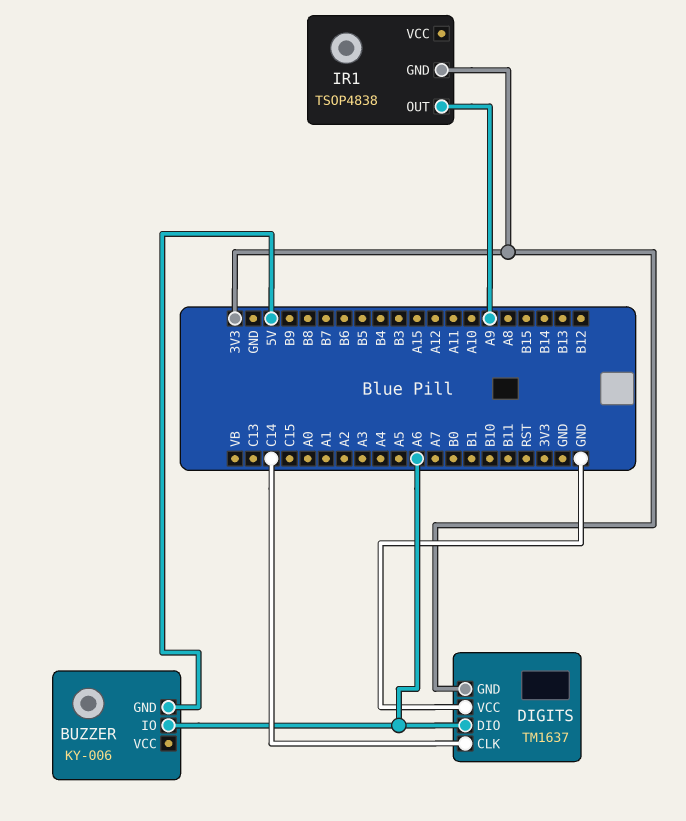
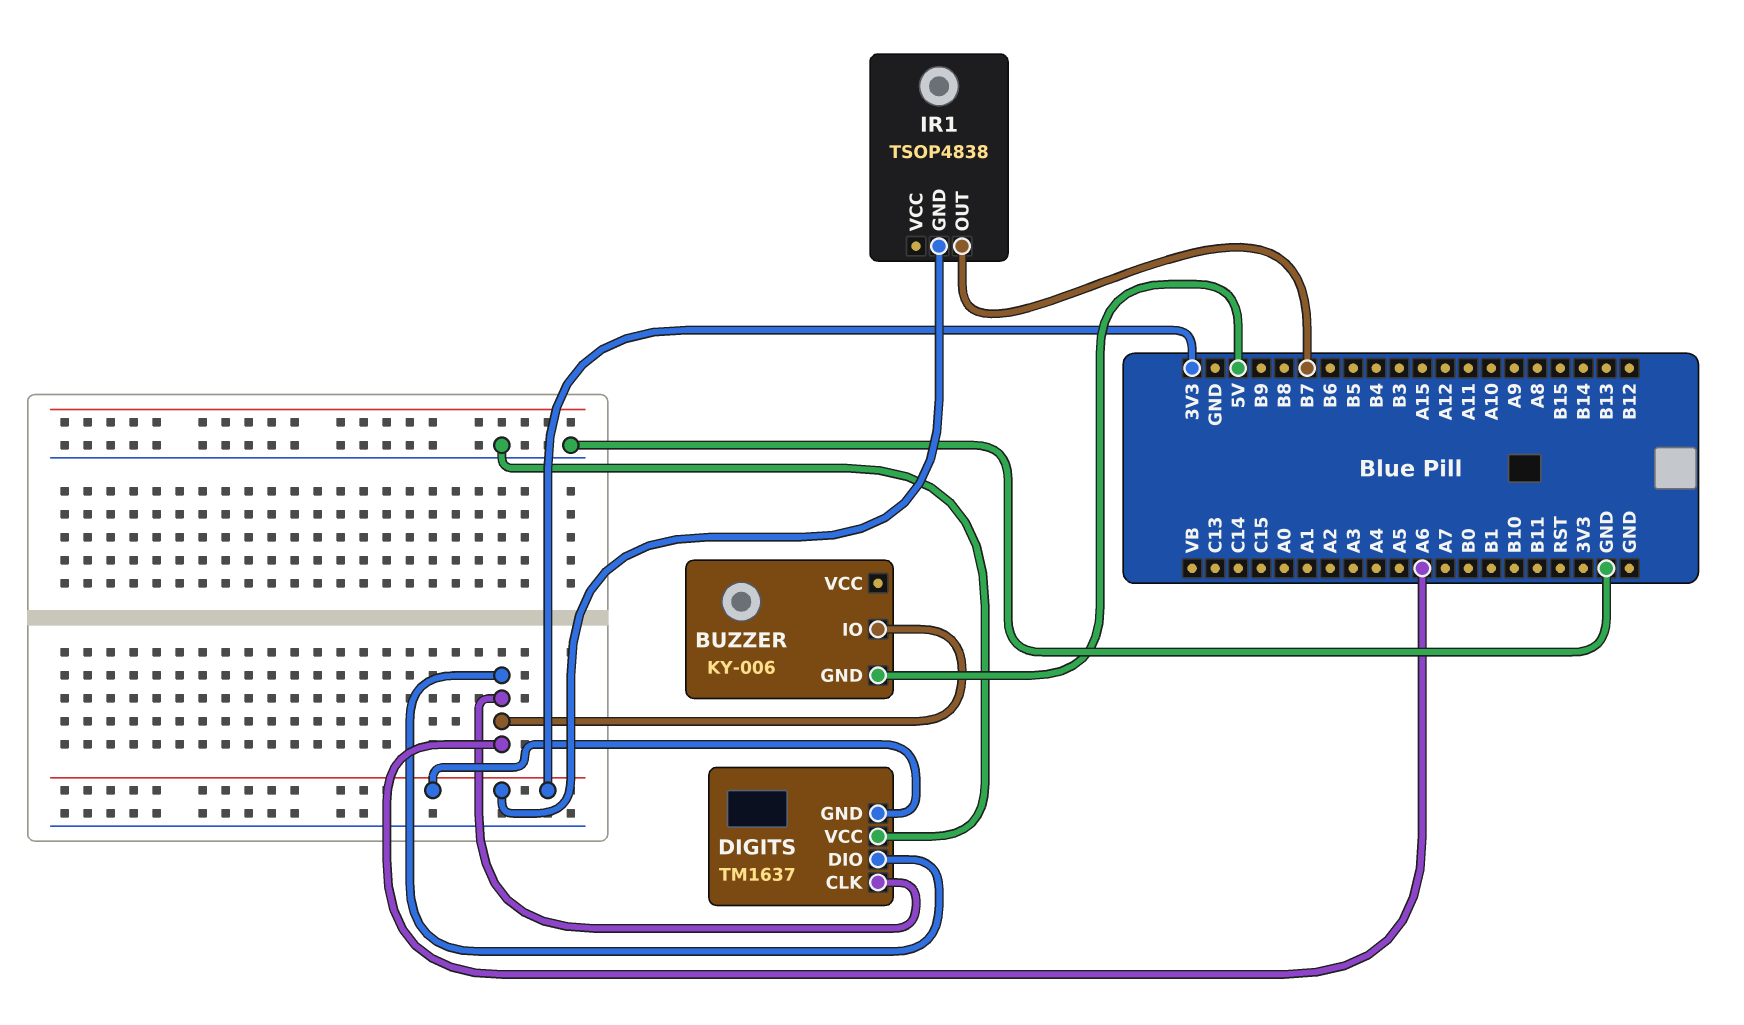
DIGITS pin CLK: C14 -> A6
IR1 pin OUT: A9 -> B7

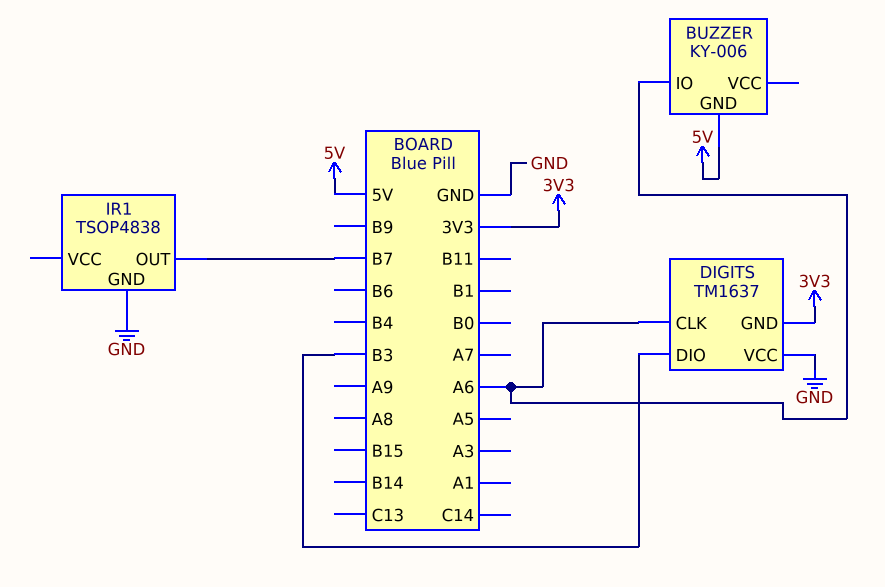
DIGITS pin DIO: A6 -> B3
IR1 pin GND: 3V3 -> GND

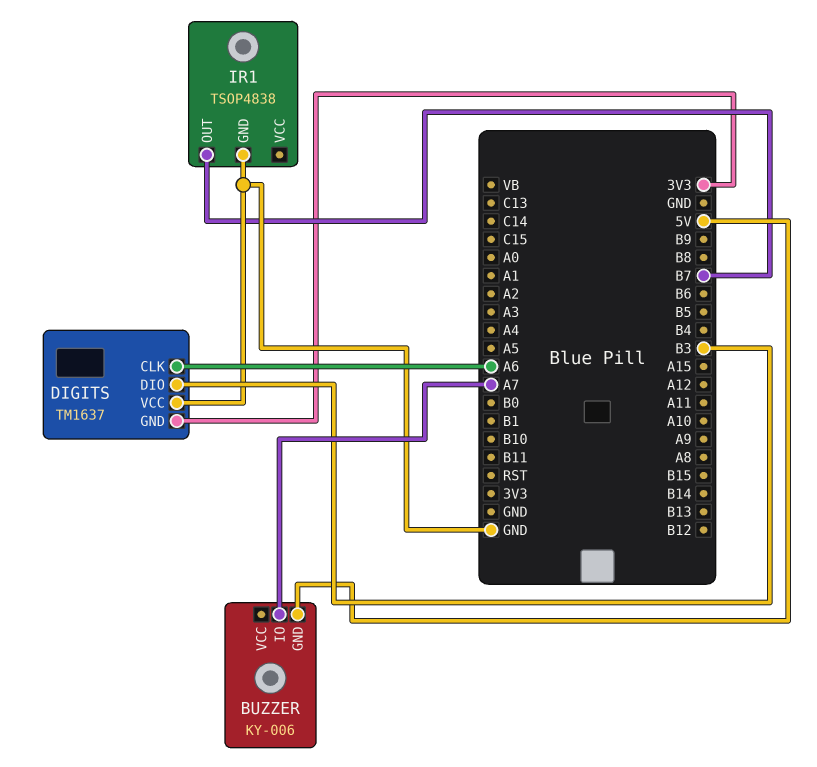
BUZZER pin IO: A6 -> A7

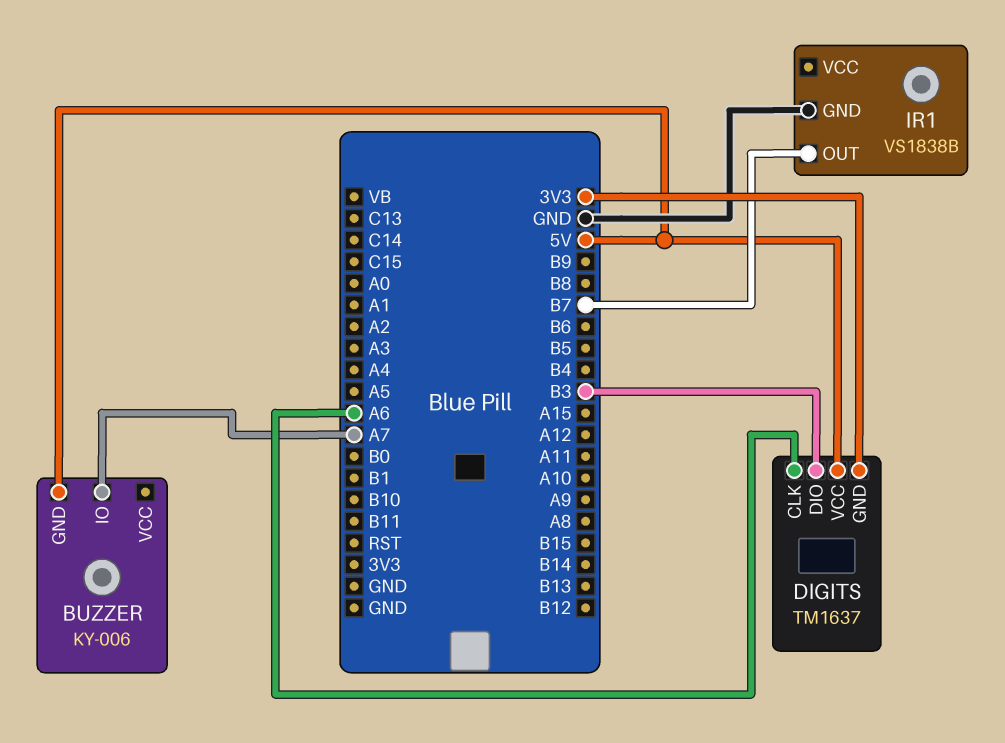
DIGITS pin VCC: GND -> 5V
IR1: TSOP4838 -> VS1838B

